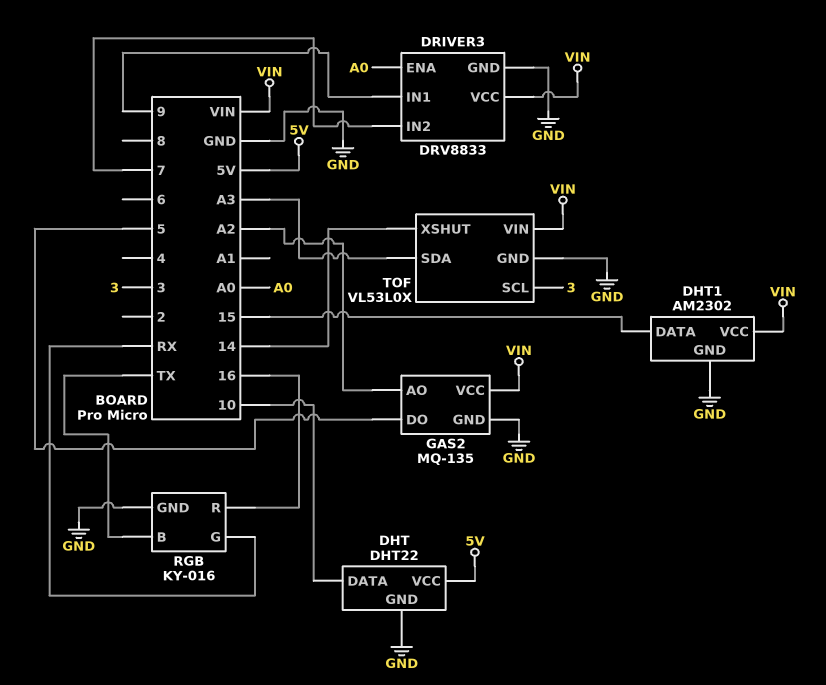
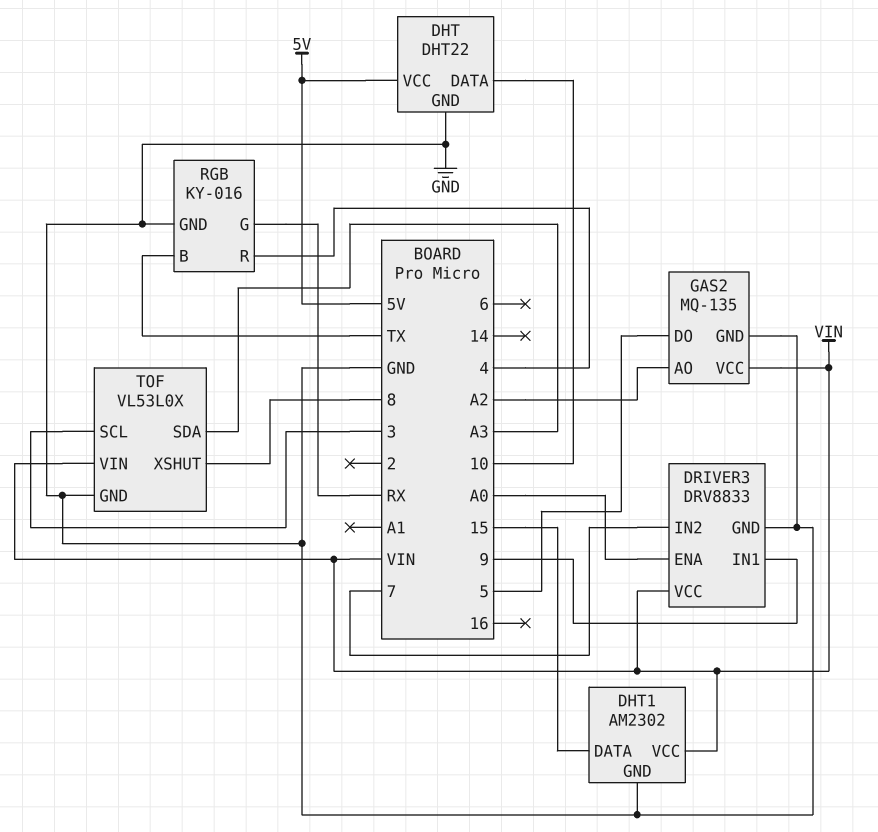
RGB pin R: 16 -> 4
TOF pin XSHUT: 14 -> 8

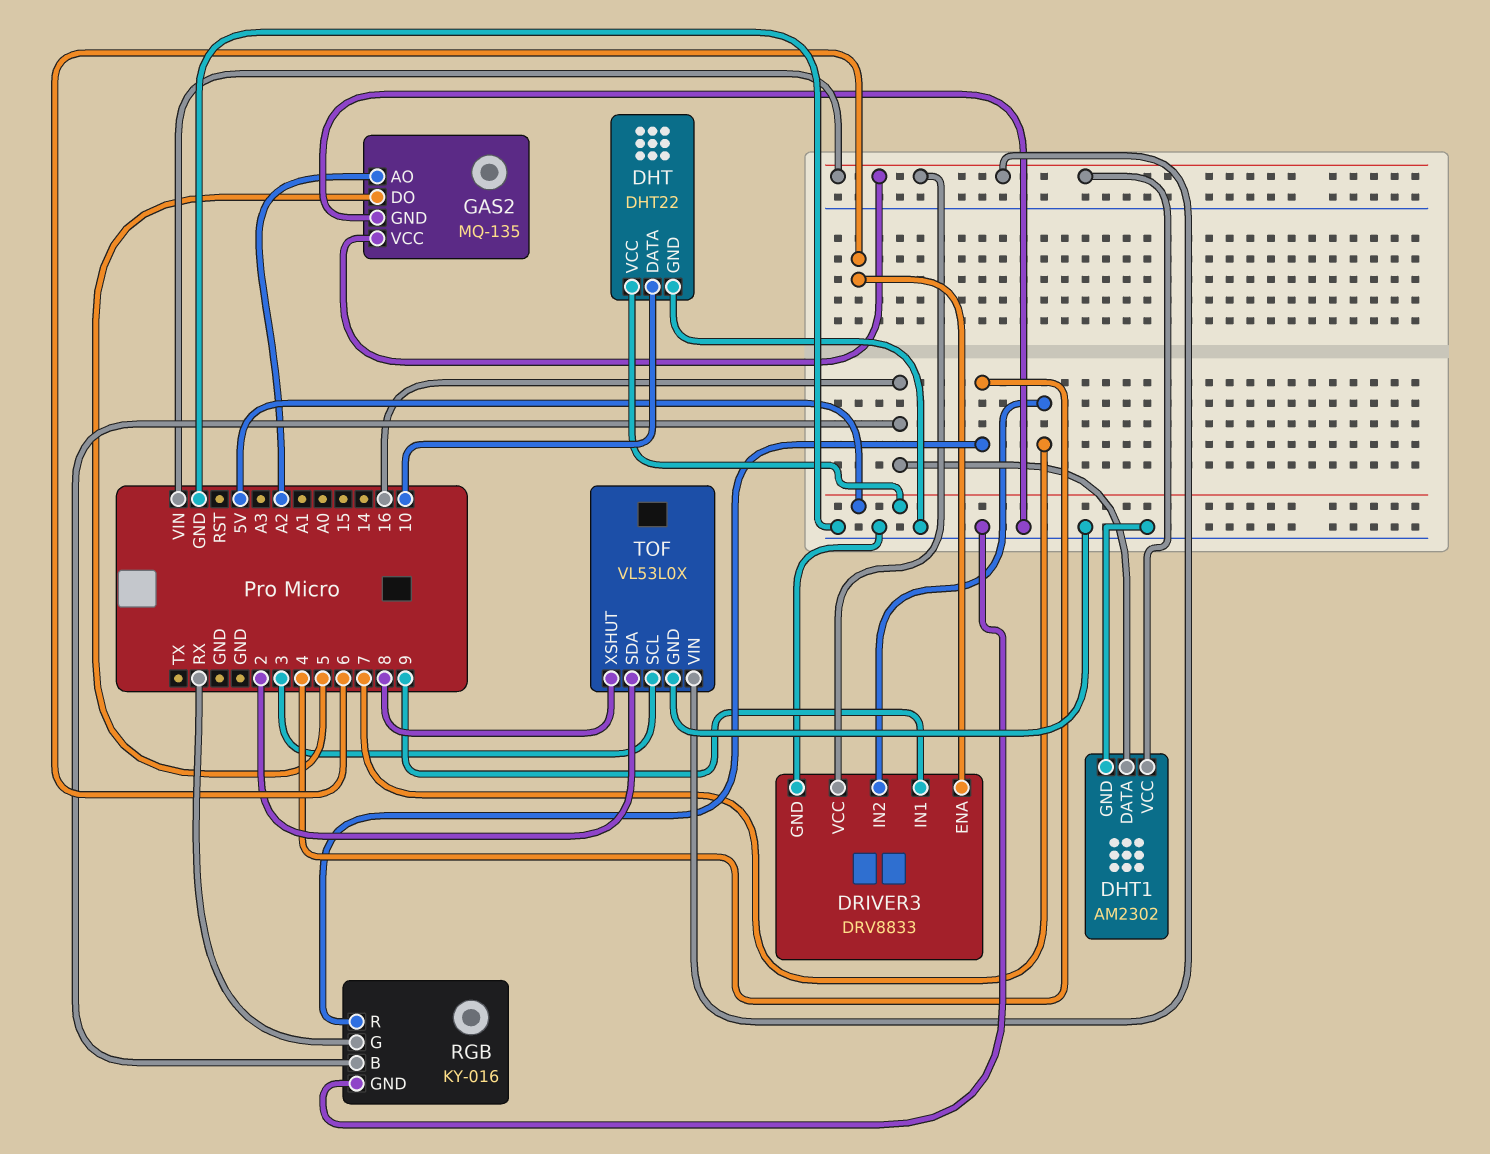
DHT1 pin DATA: 15 -> 16
DRIVER3 pin ENA: A0 -> 6
RGB pin B: TX -> 16
TOF pin SDA: A3 -> 2

